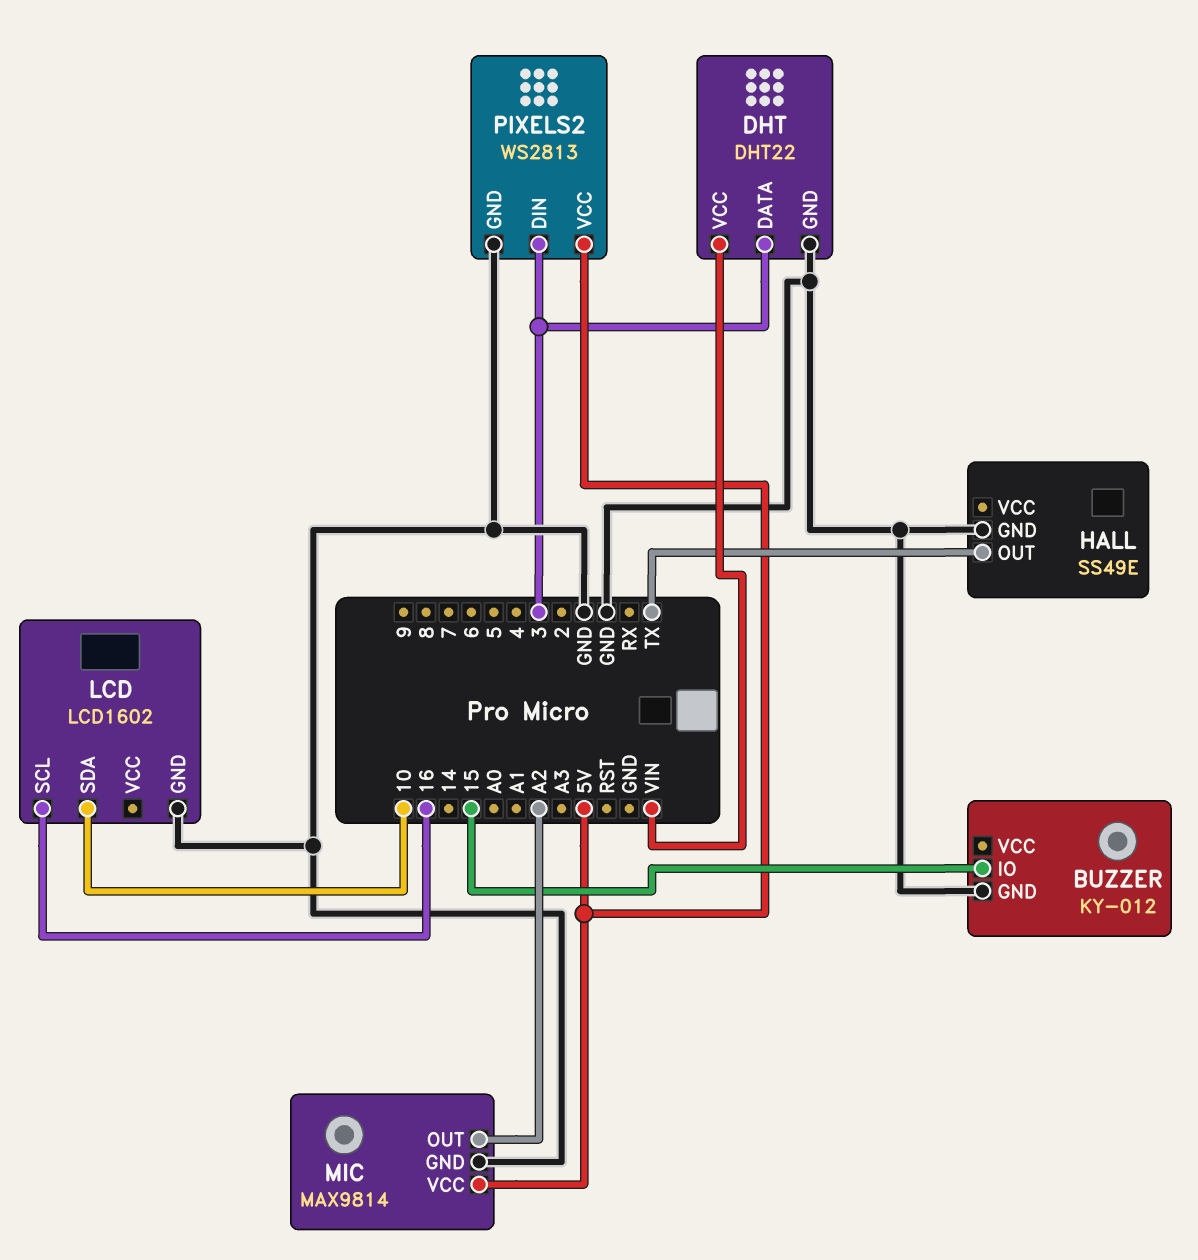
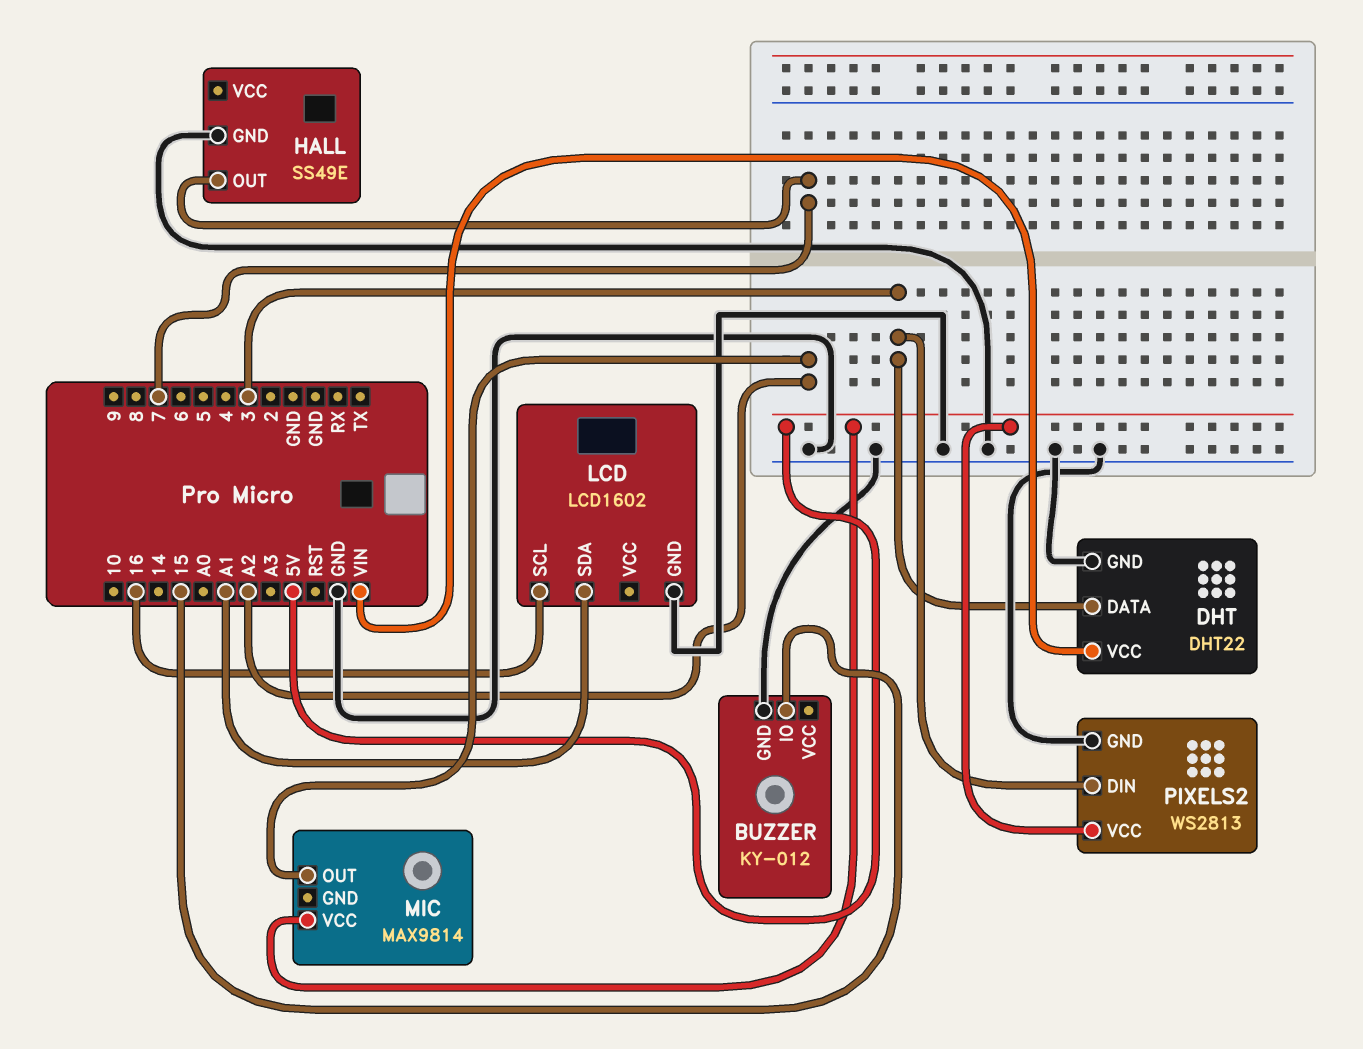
HALL pin OUT: TX -> 7
LCD pin SDA: 10 -> A1
MIC pin GND: GND -> none

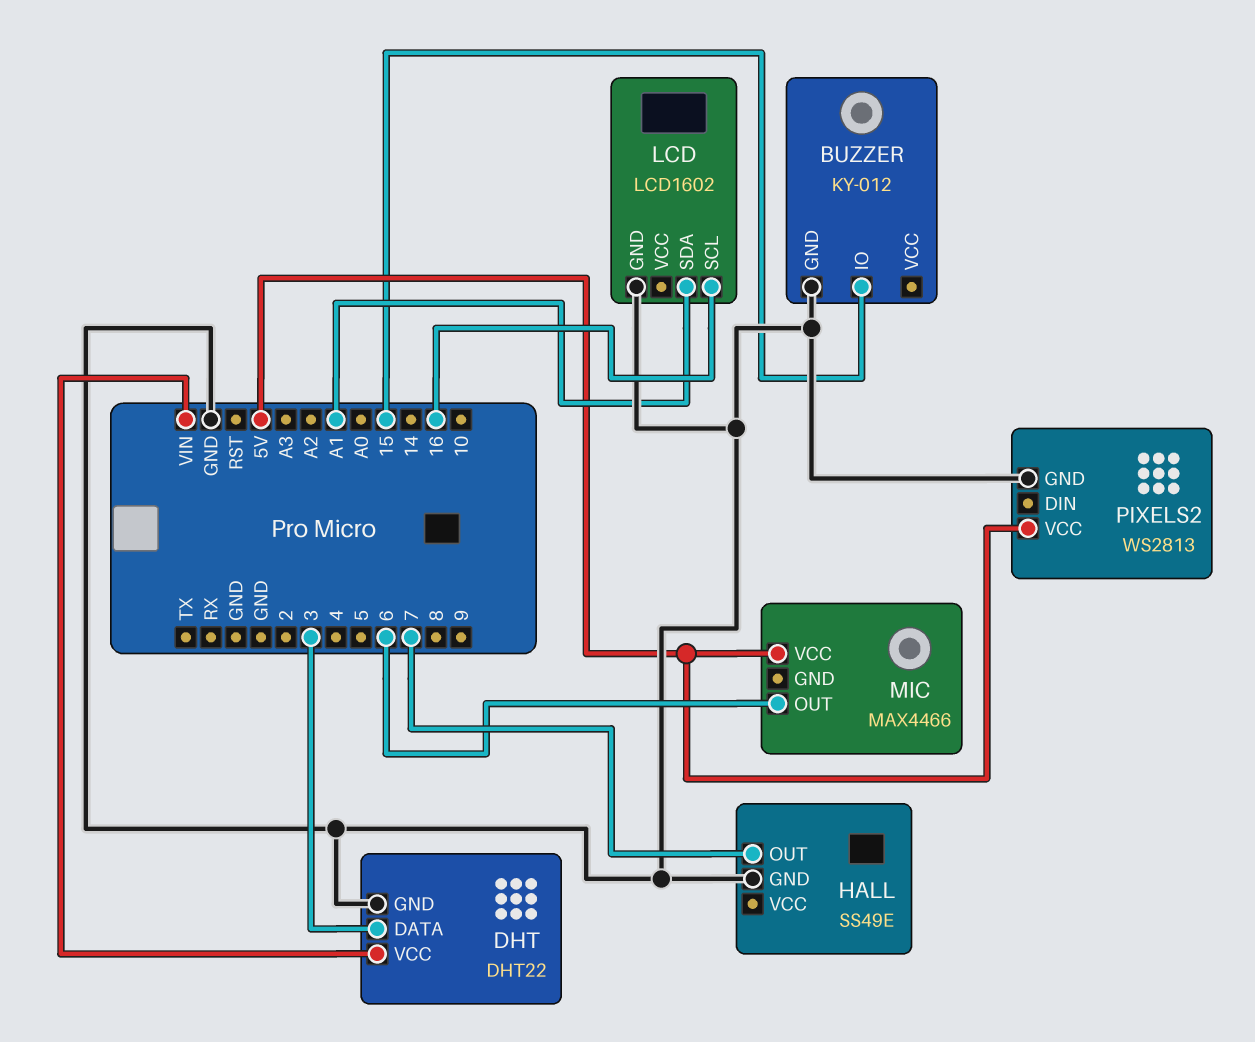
MIC: MAX9814 -> MAX4466
MIC pin OUT: A2 -> 6
PIXELS2 pin DIN: 3 -> none

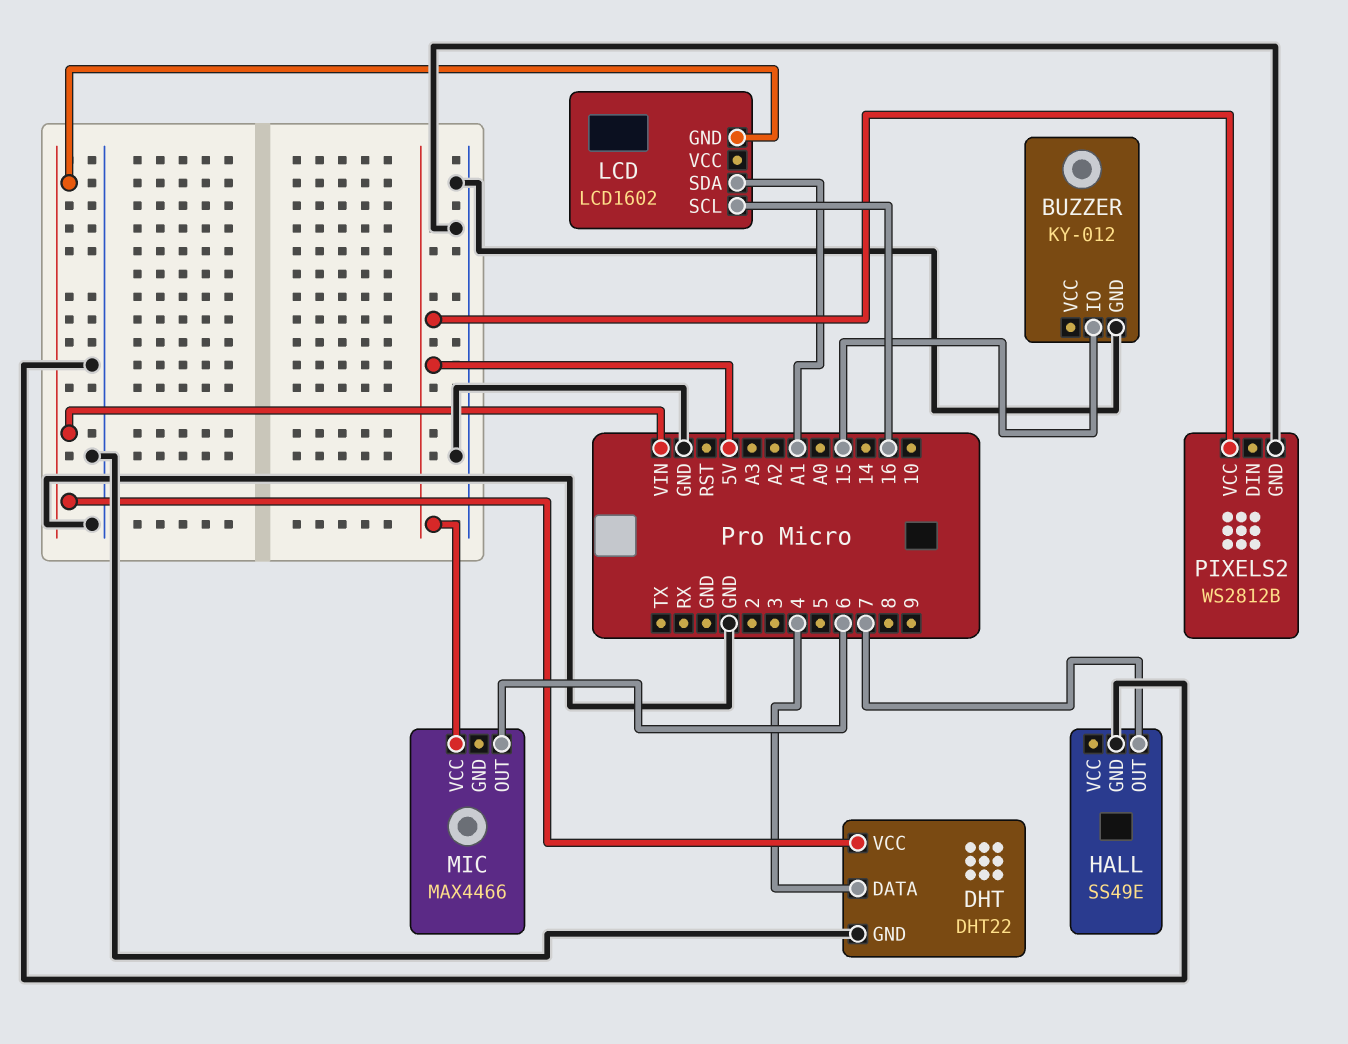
DHT pin DATA: 3 -> 4
LCD pin GND: GND -> VIN
PIXELS2: WS2813 -> WS2812B

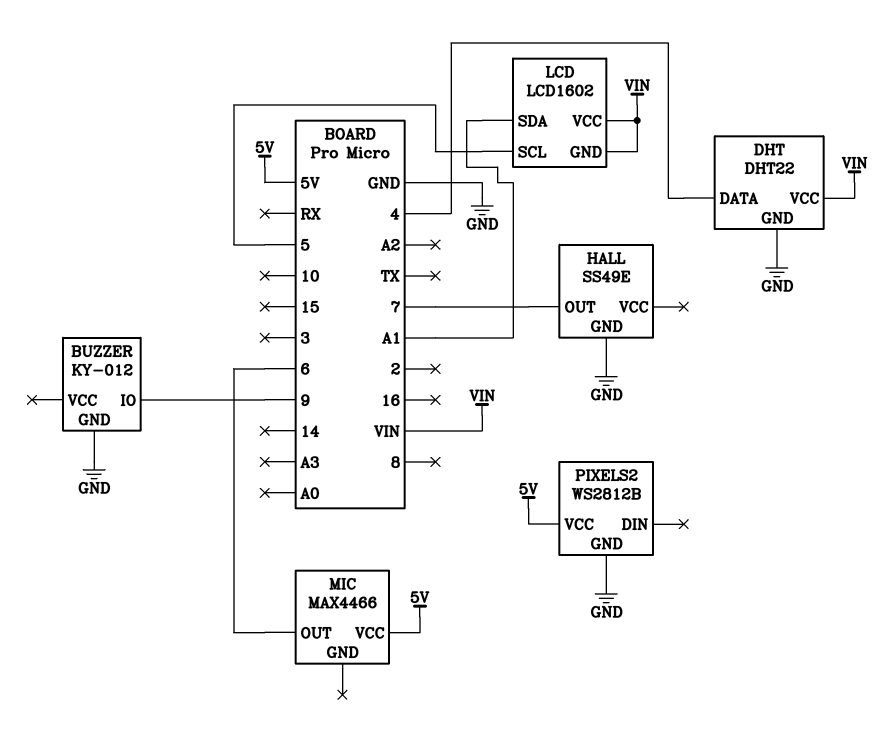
BUZZER pin IO: 15 -> 9
LCD pin SCL: 16 -> 5
LCD pin VCC: none -> VIN

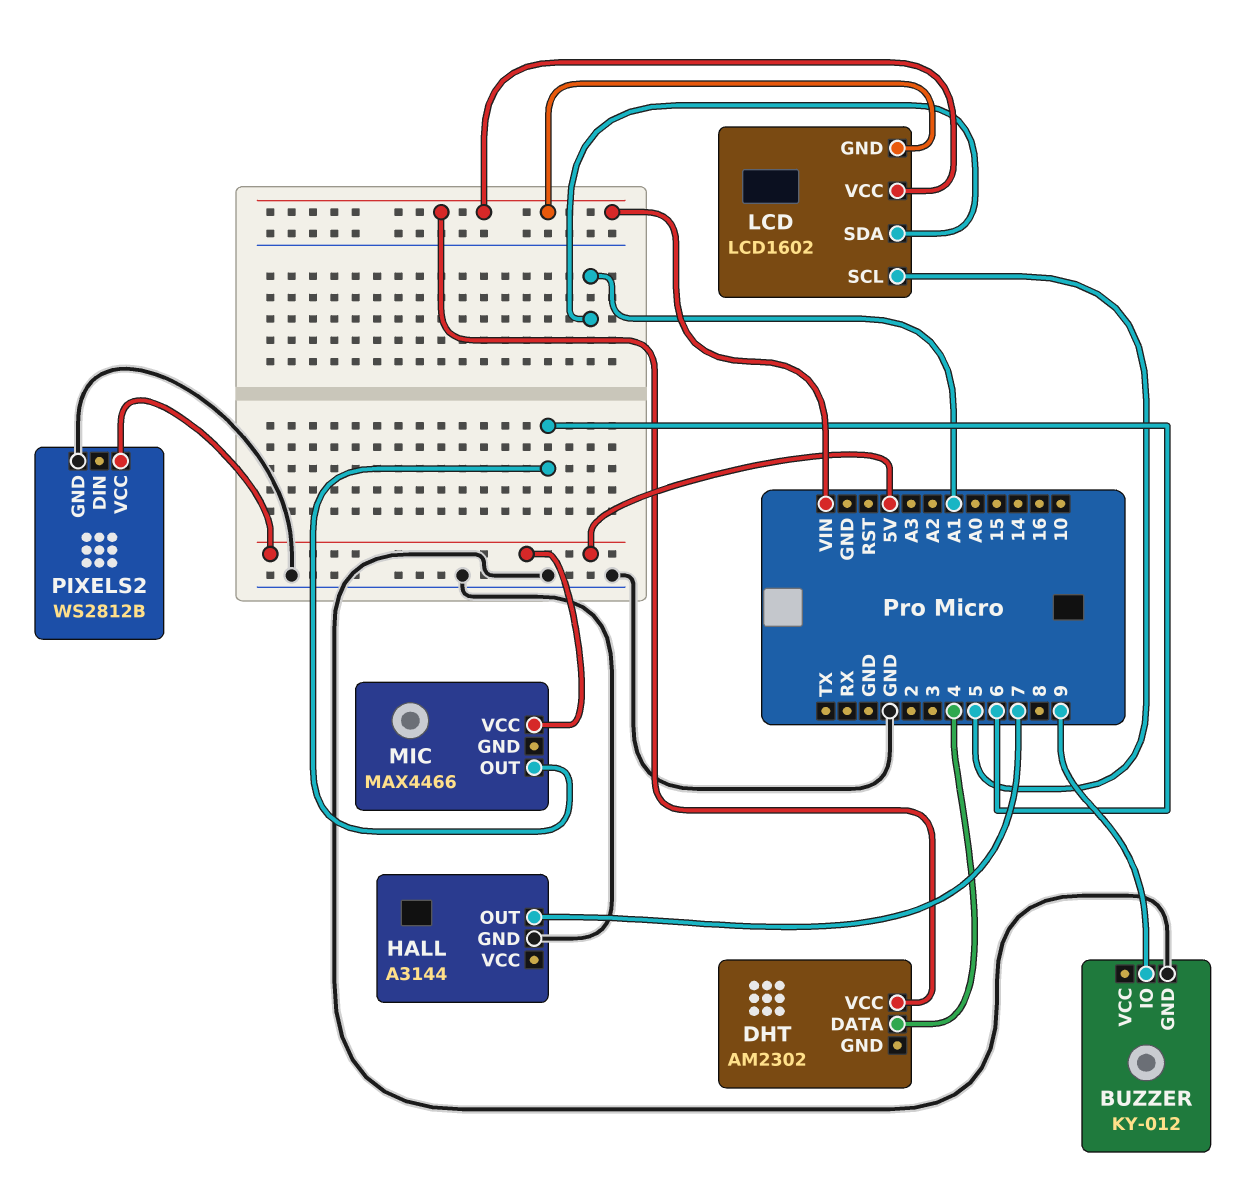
DHT: DHT22 -> AM2302
DHT pin GND: GND -> none
HALL: SS49E -> A3144

